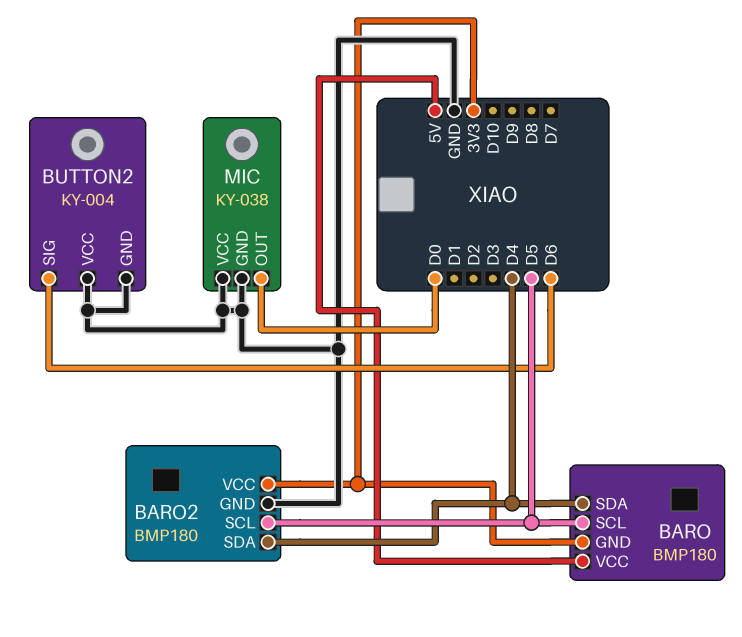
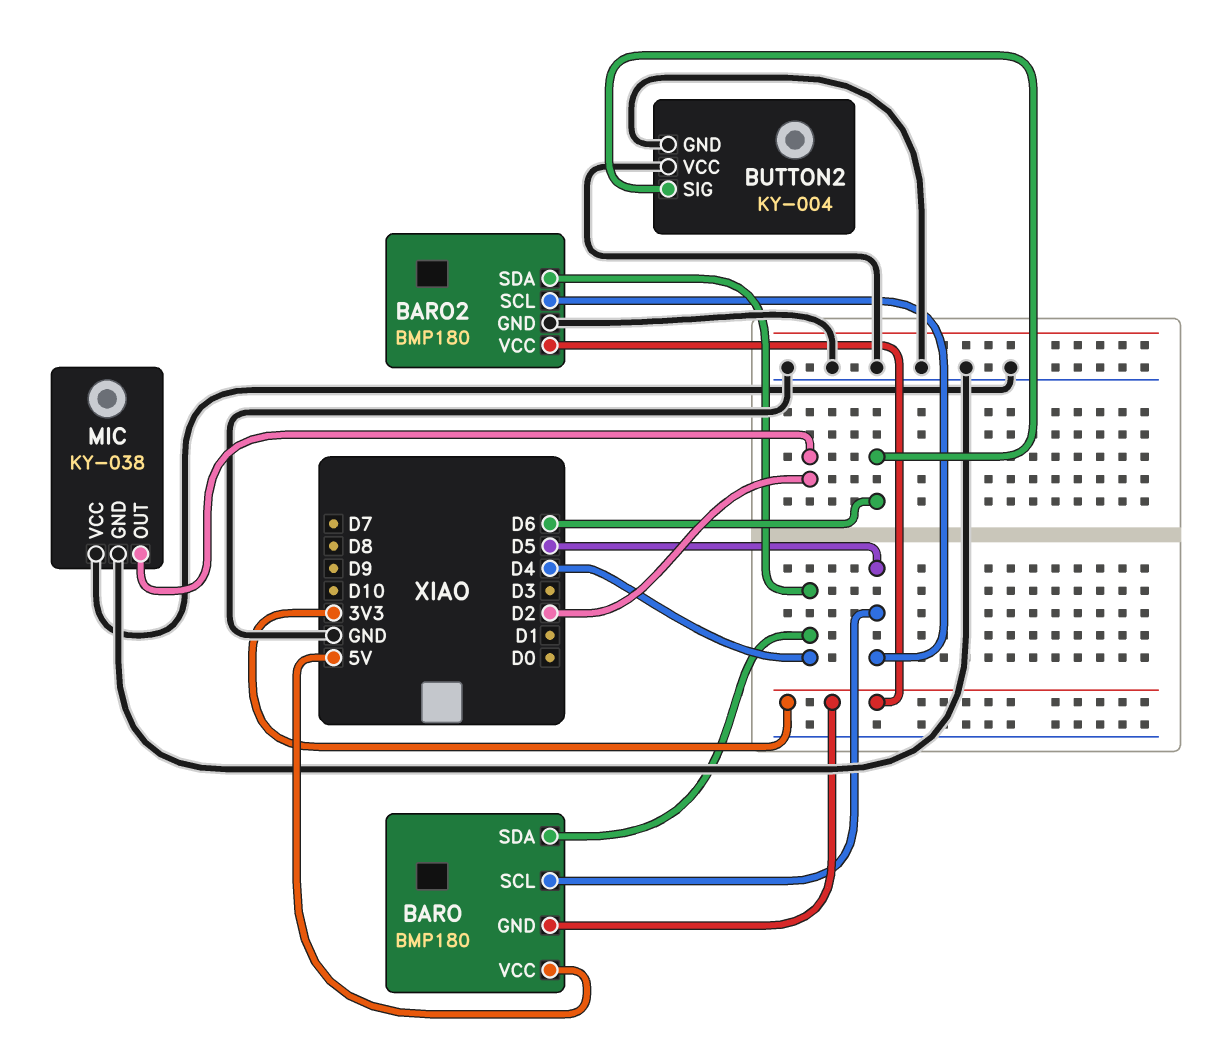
MIC pin OUT: D0 -> D2

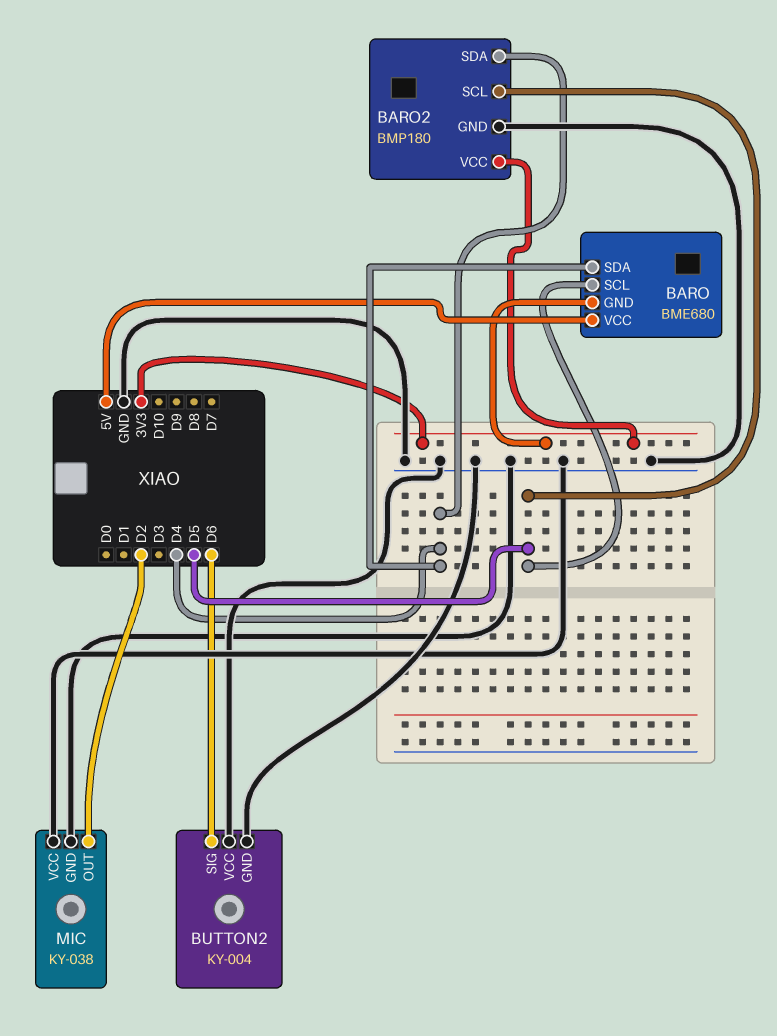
BARO: BMP180 -> BME680

